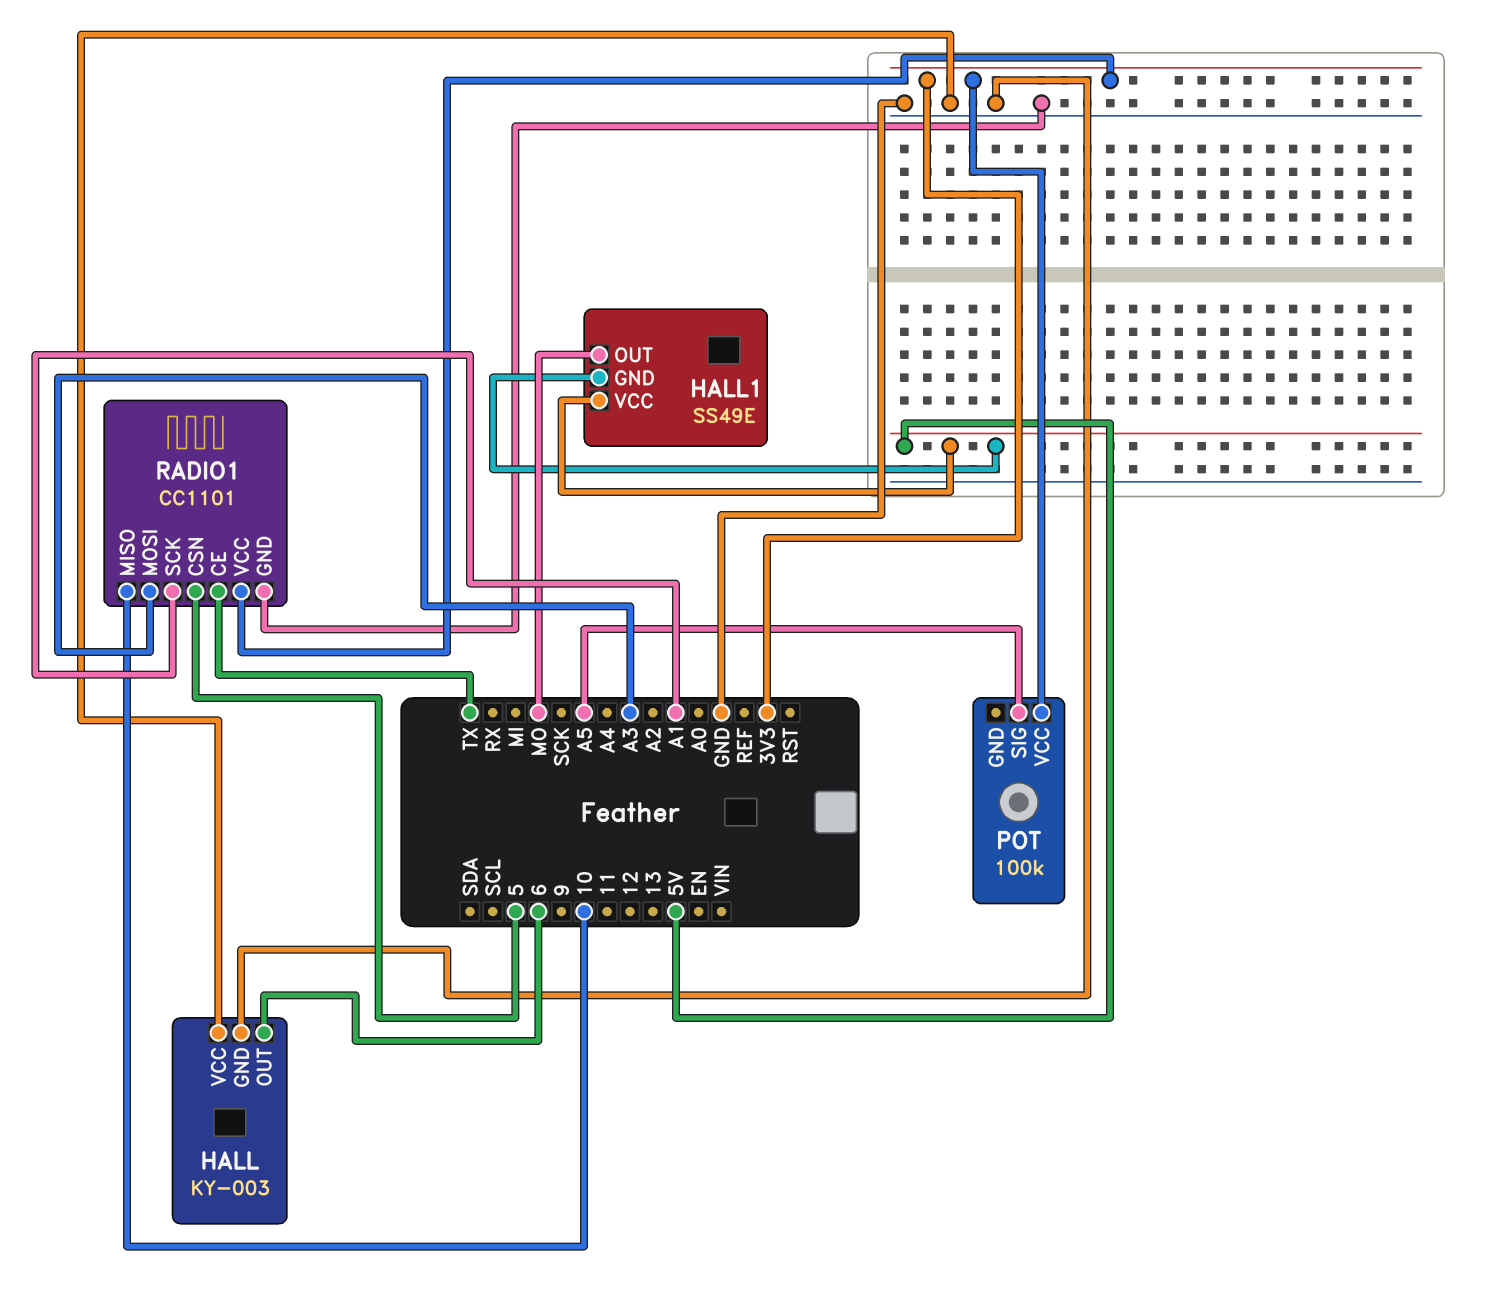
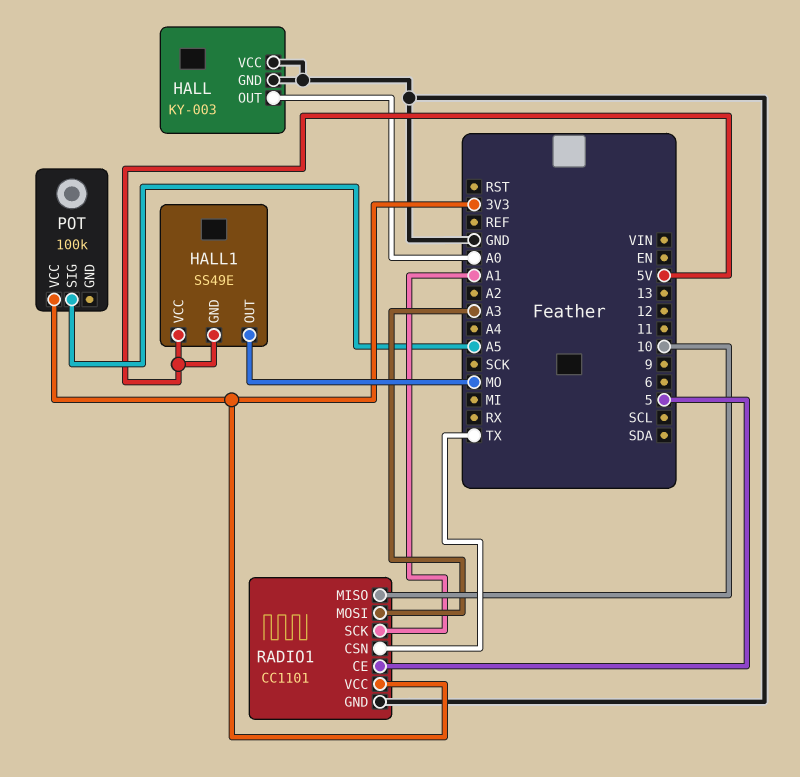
HALL pin OUT: 6 -> A0
RADIO1 pin CE: TX -> 5
RADIO1 pin CSN: 5 -> TX

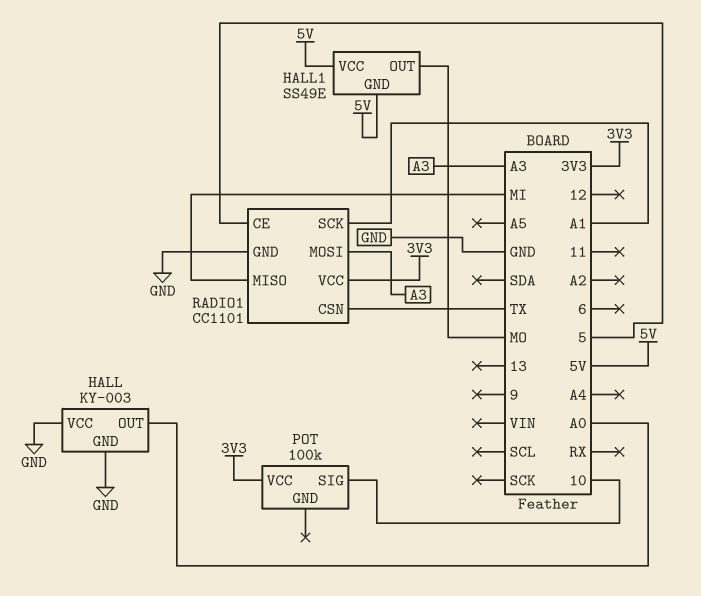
POT pin SIG: A5 -> 10
RADIO1 pin MISO: 10 -> MI

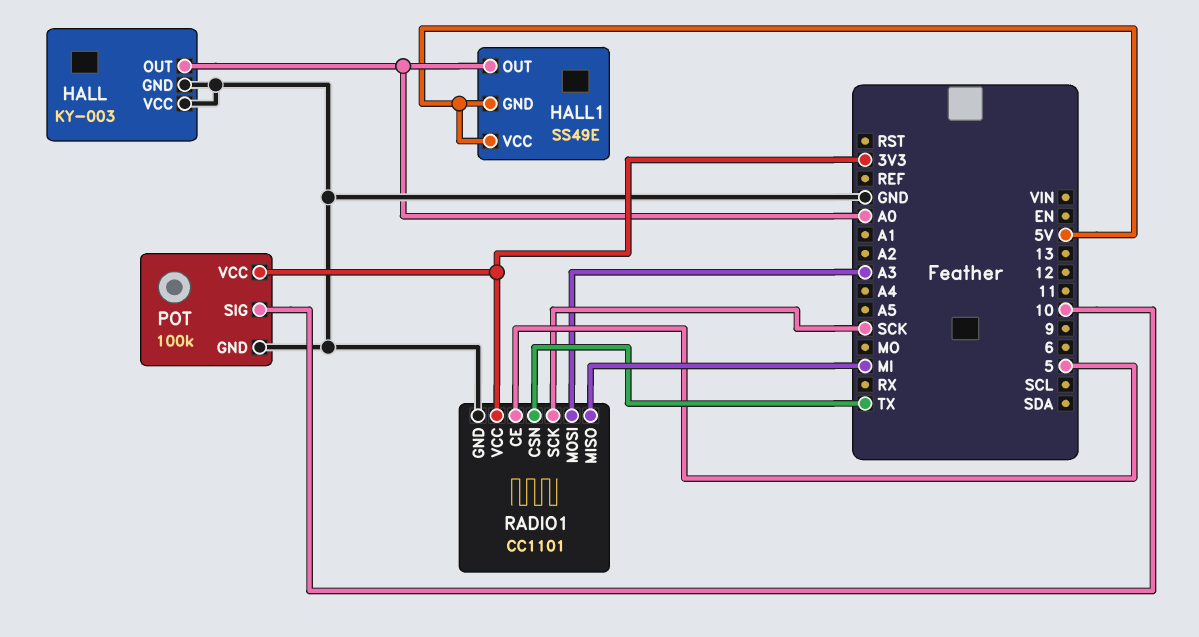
HALL1 pin OUT: MO -> A0
POT pin GND: none -> GND
RADIO1 pin SCK: A1 -> SCK

